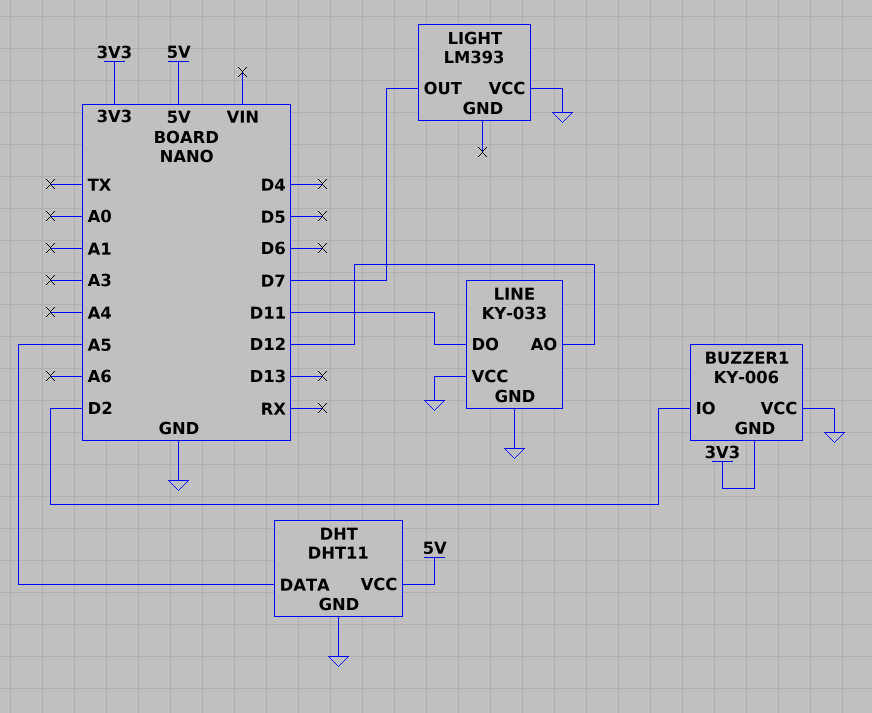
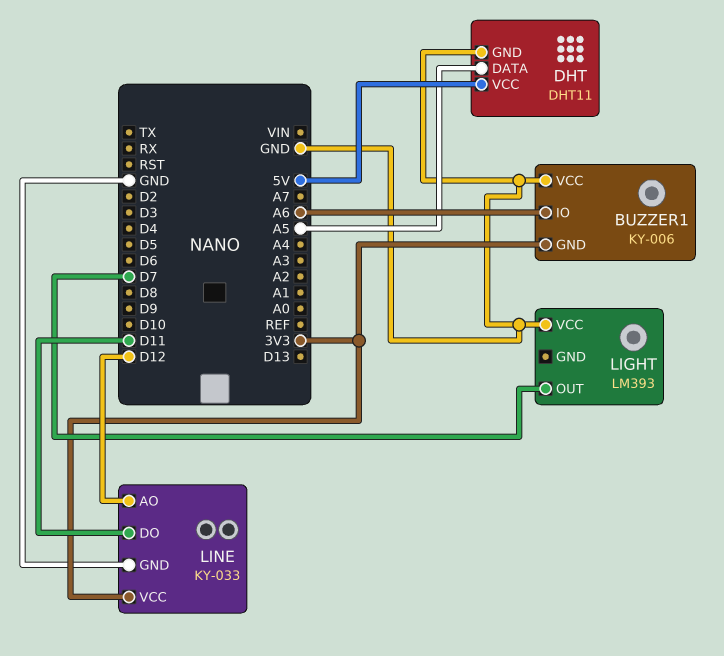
BUZZER1 pin IO: D2 -> A6
LINE pin VCC: GND -> 3V3

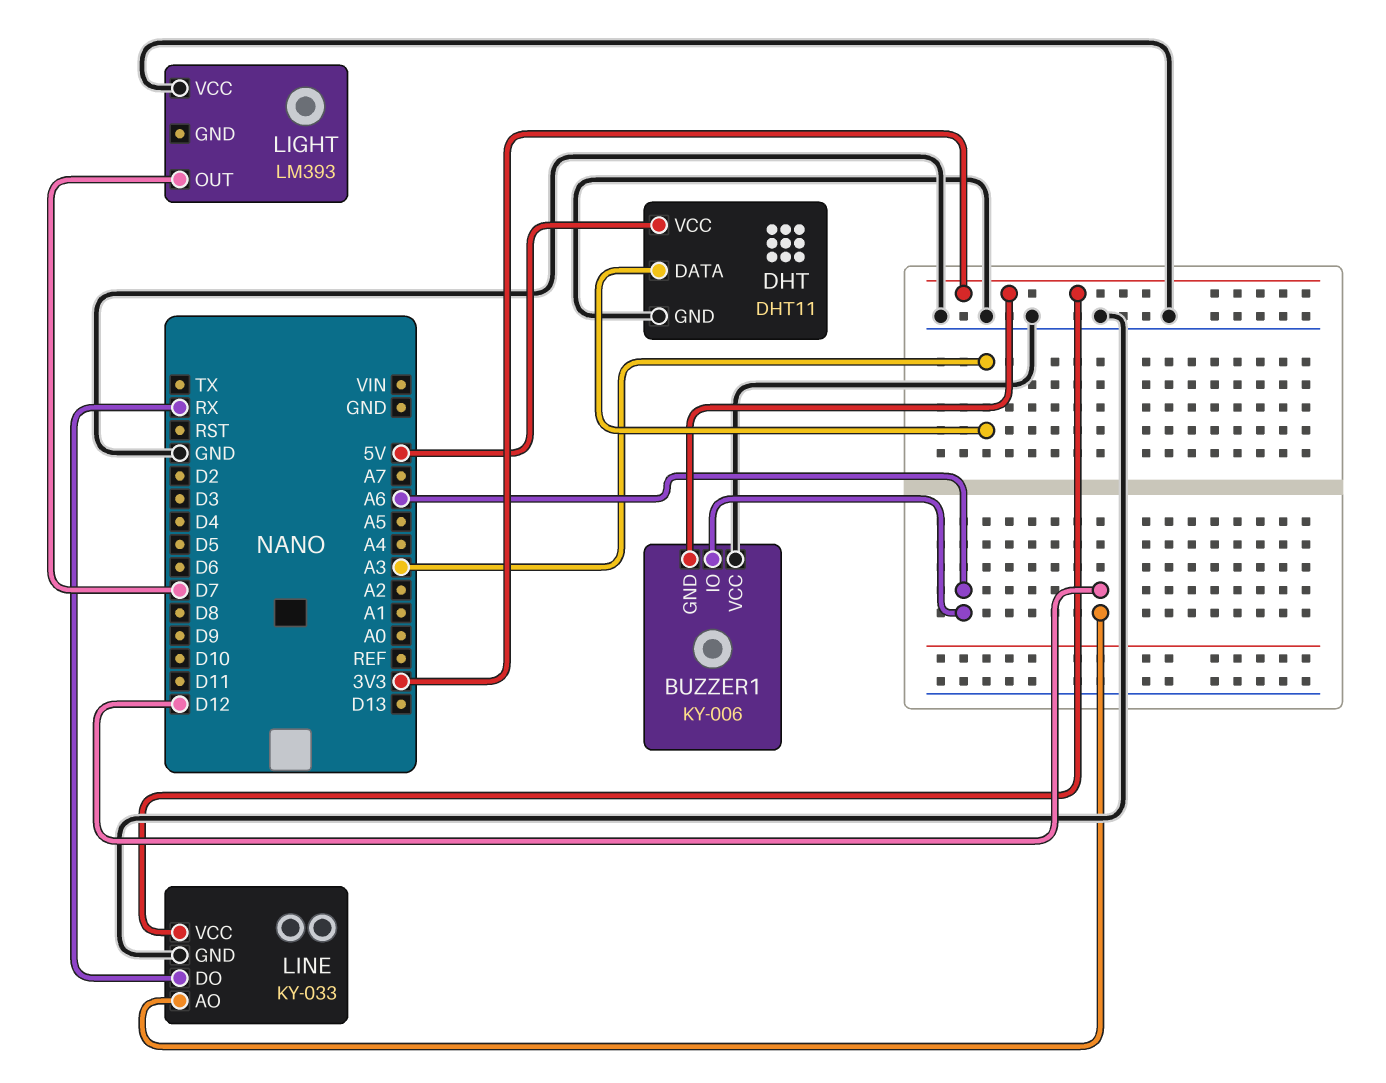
DHT pin DATA: A5 -> A3
LINE pin DO: D11 -> RX

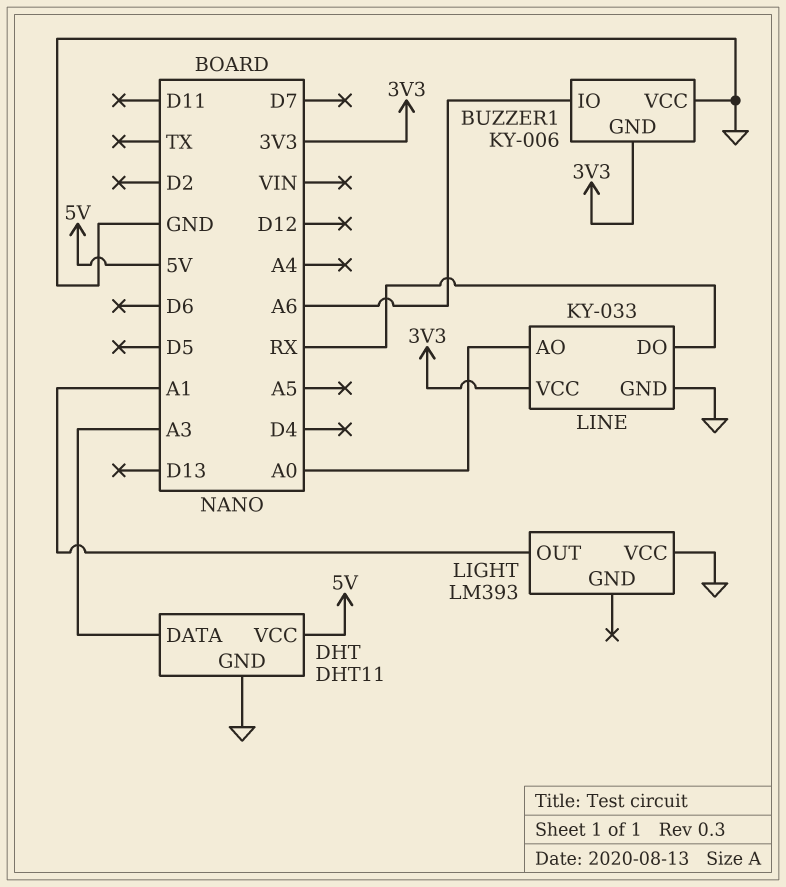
LIGHT pin OUT: D7 -> A1
LINE pin AO: D12 -> A0

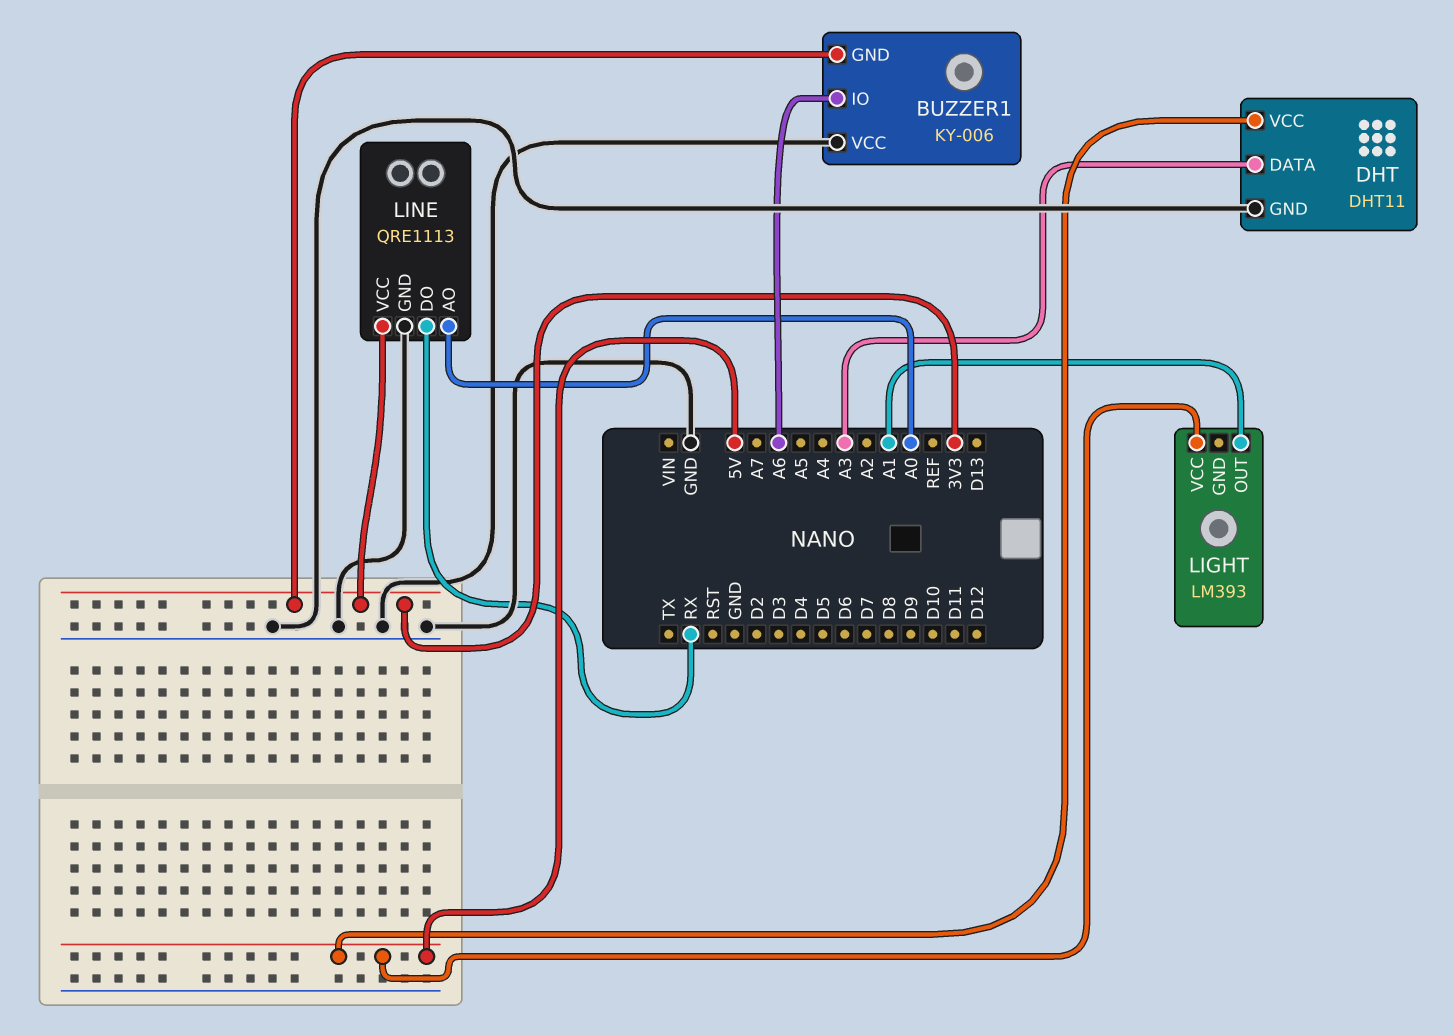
LIGHT pin VCC: GND -> 5V
LINE: KY-033 -> QRE1113

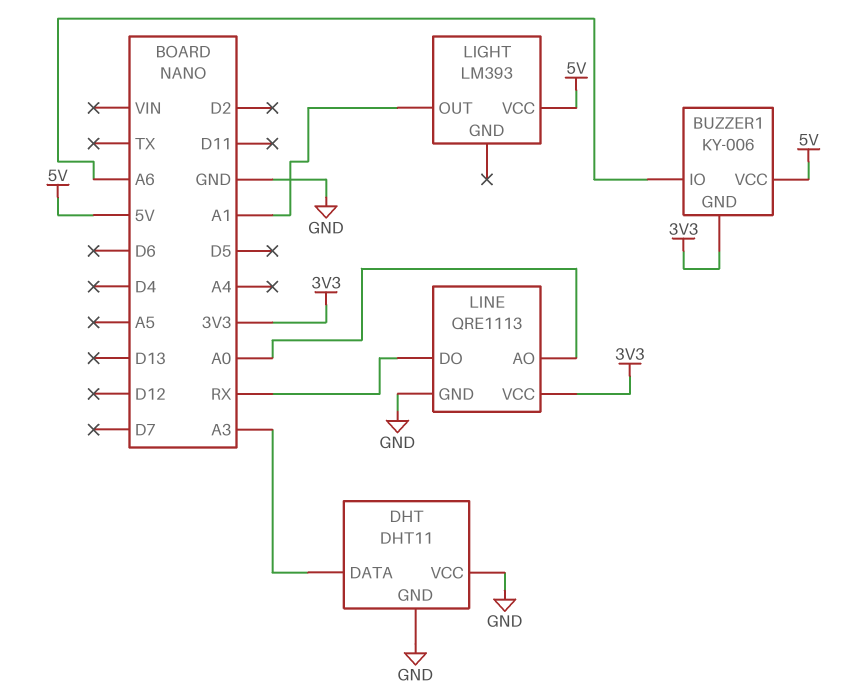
BUZZER1 pin VCC: GND -> 5V
DHT pin VCC: 5V -> GND

